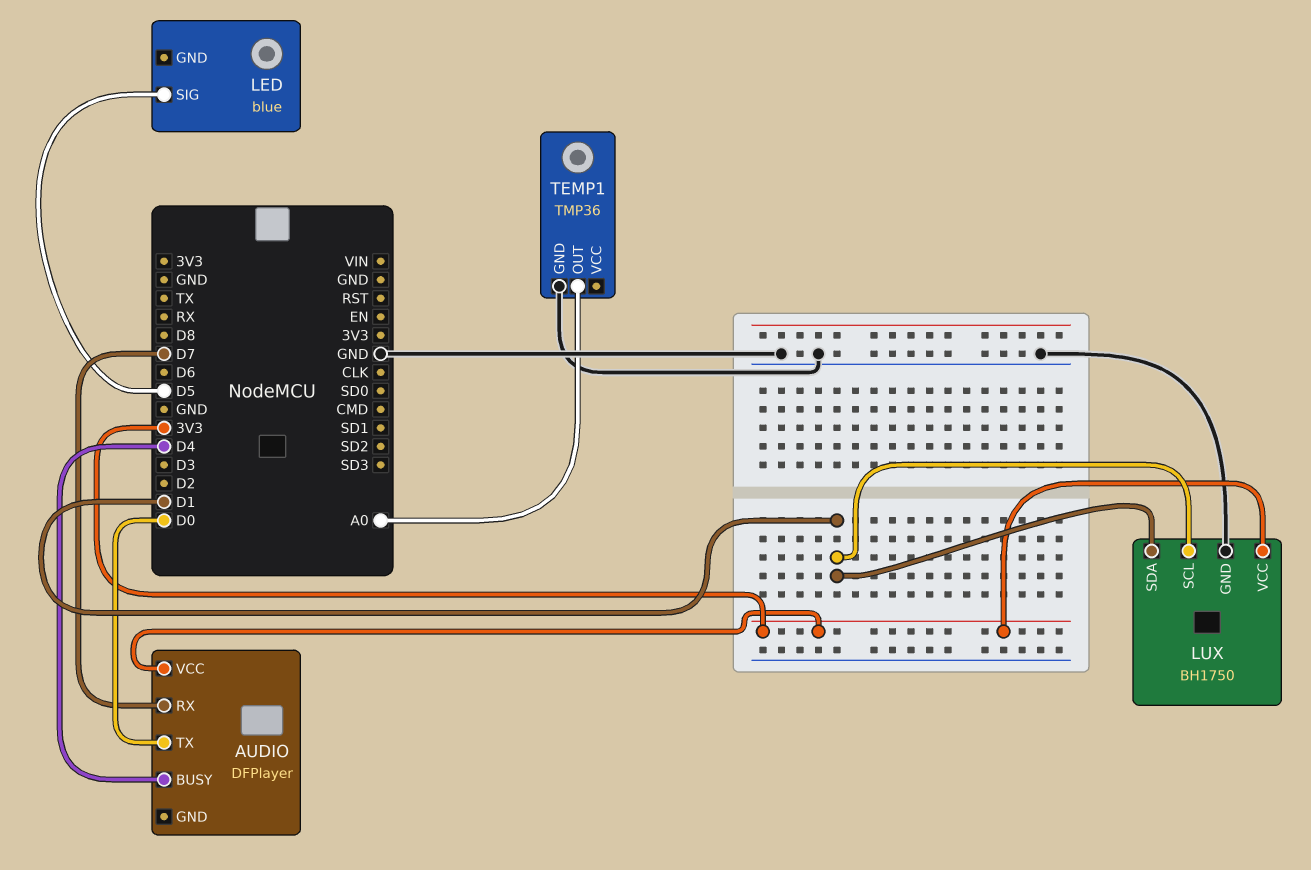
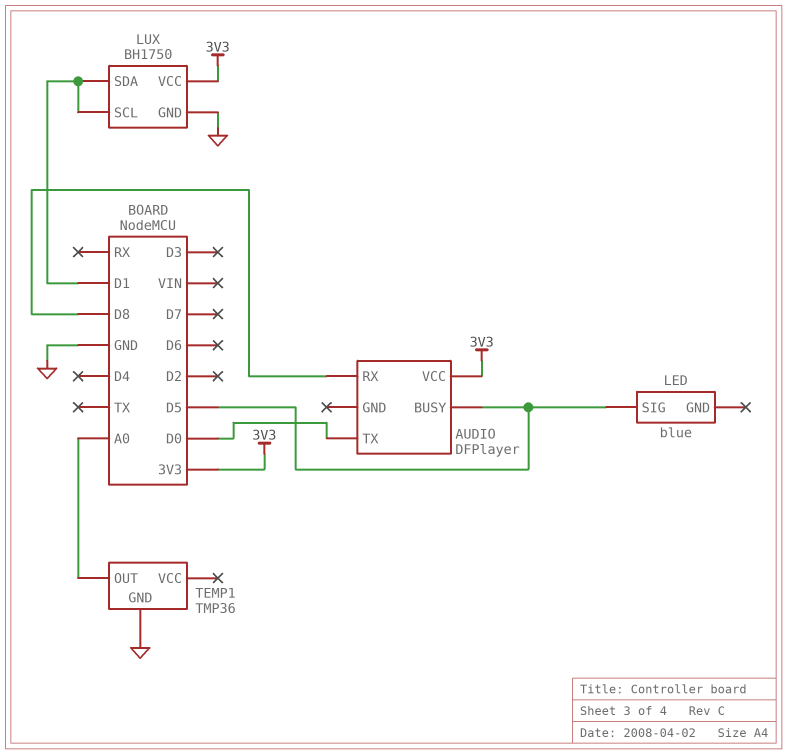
AUDIO pin BUSY: D4 -> D5
AUDIO pin RX: D7 -> D8

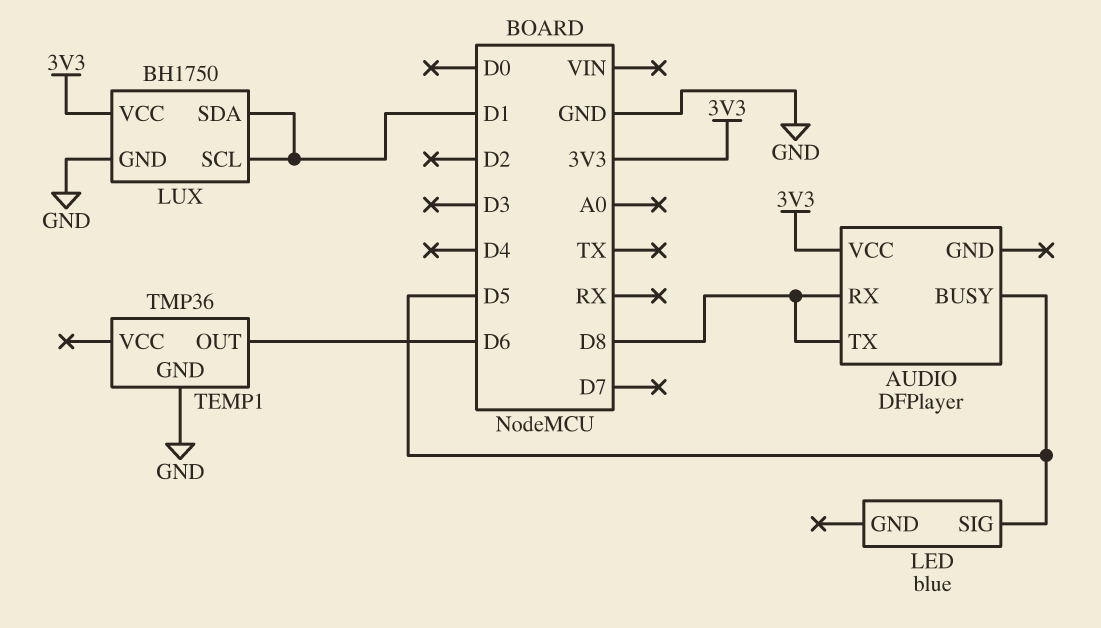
AUDIO pin TX: D0 -> D8
TEMP1 pin OUT: A0 -> D6

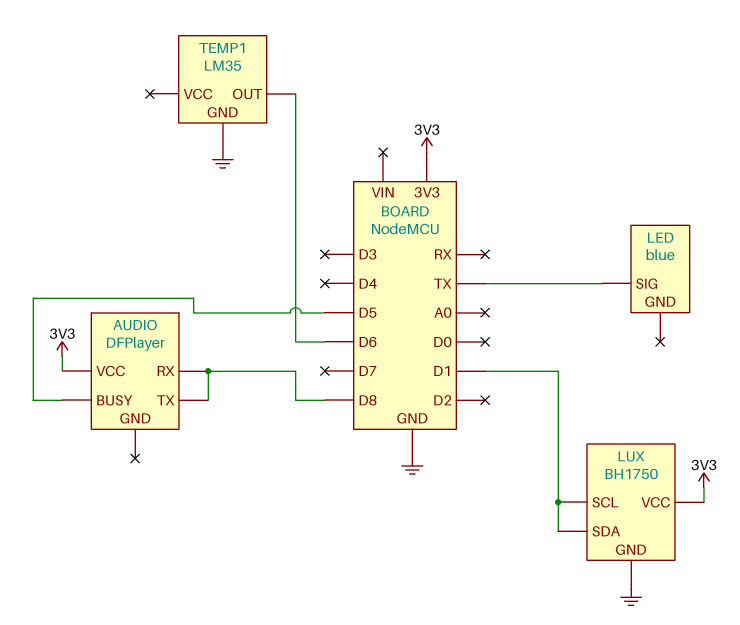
LED pin SIG: D5 -> TX
TEMP1: TMP36 -> LM35

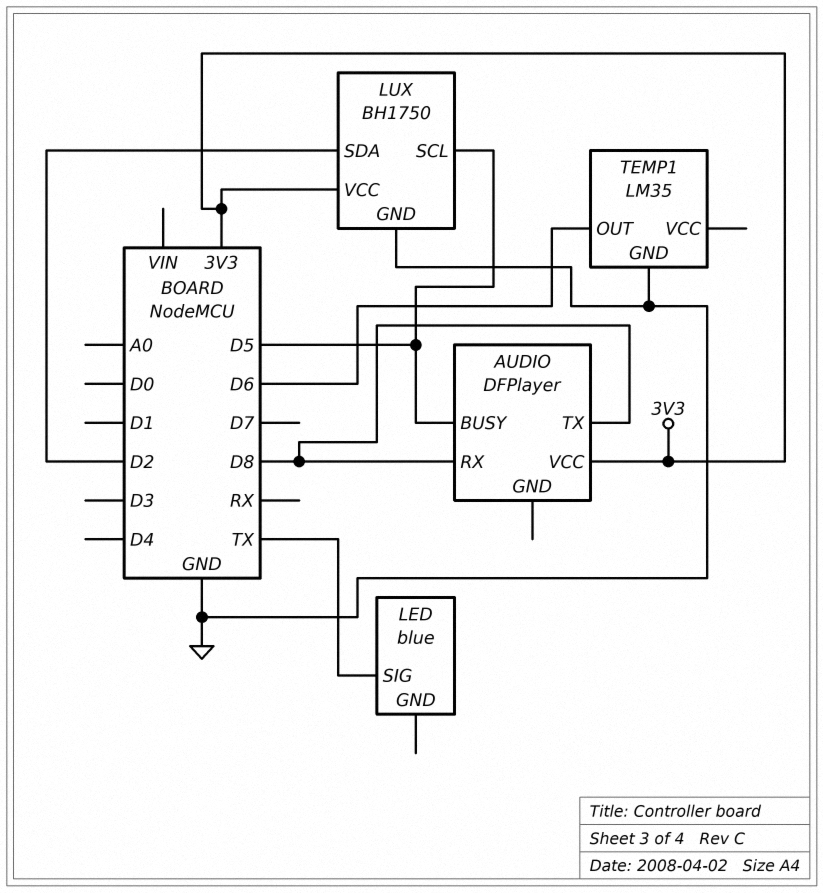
LUX pin SCL: D1 -> D5
LUX pin SDA: D1 -> D2

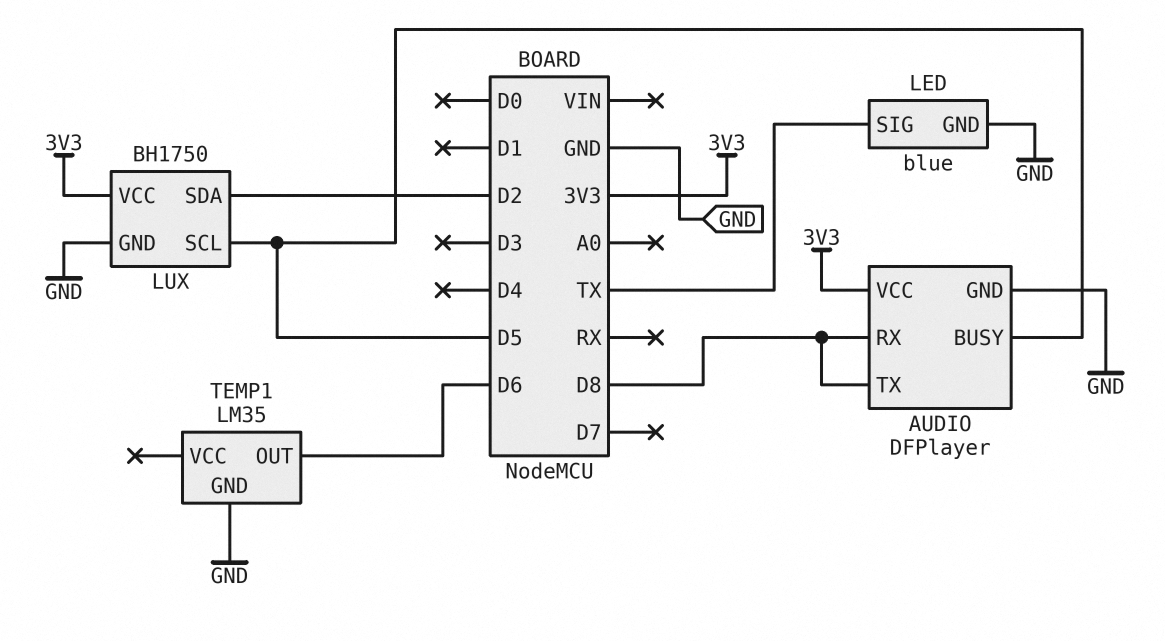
AUDIO pin GND: none -> GND
LED pin GND: none -> GND

